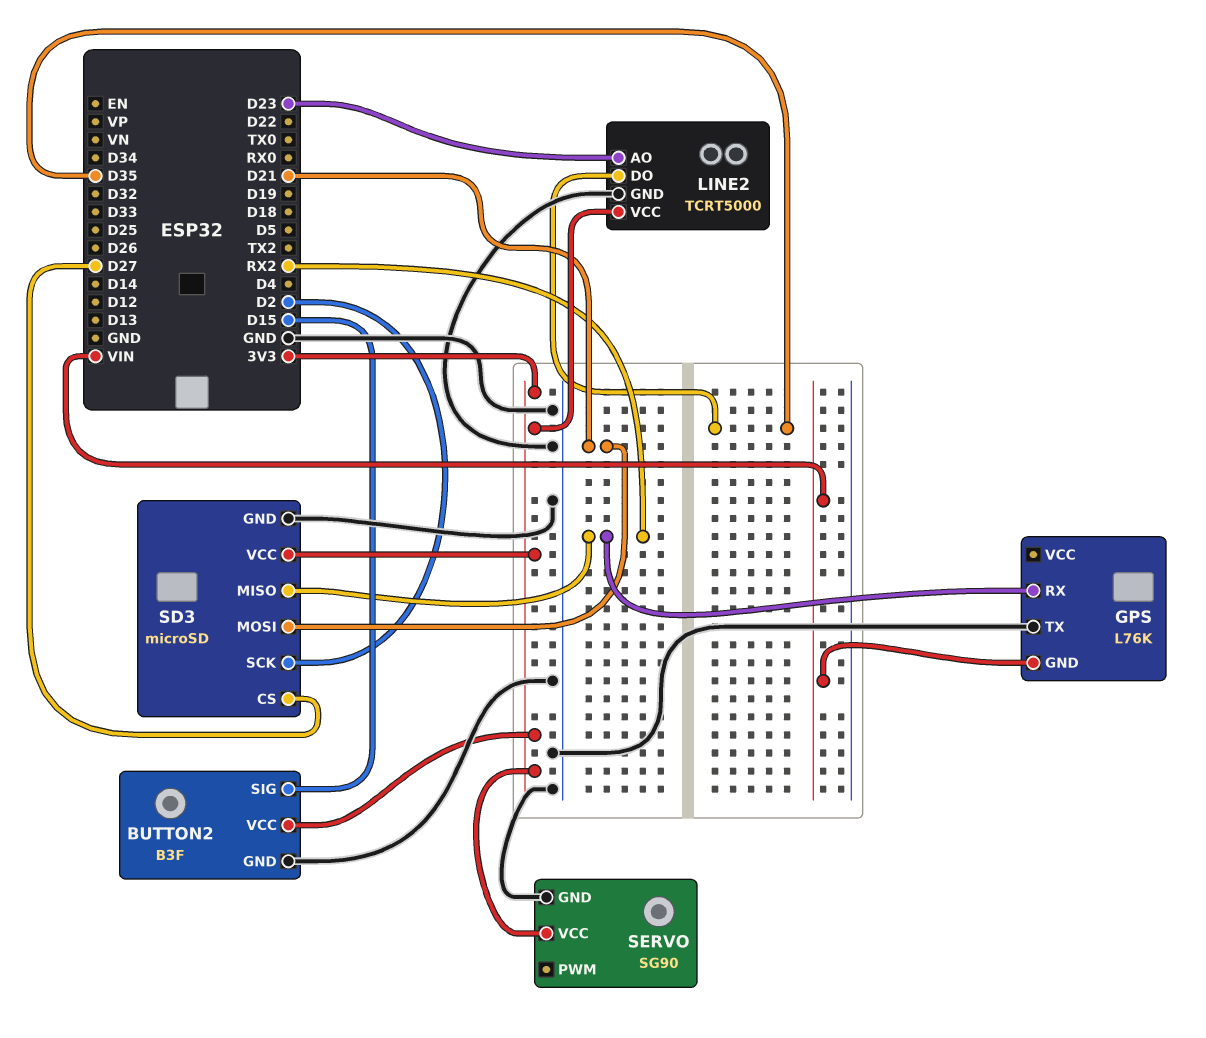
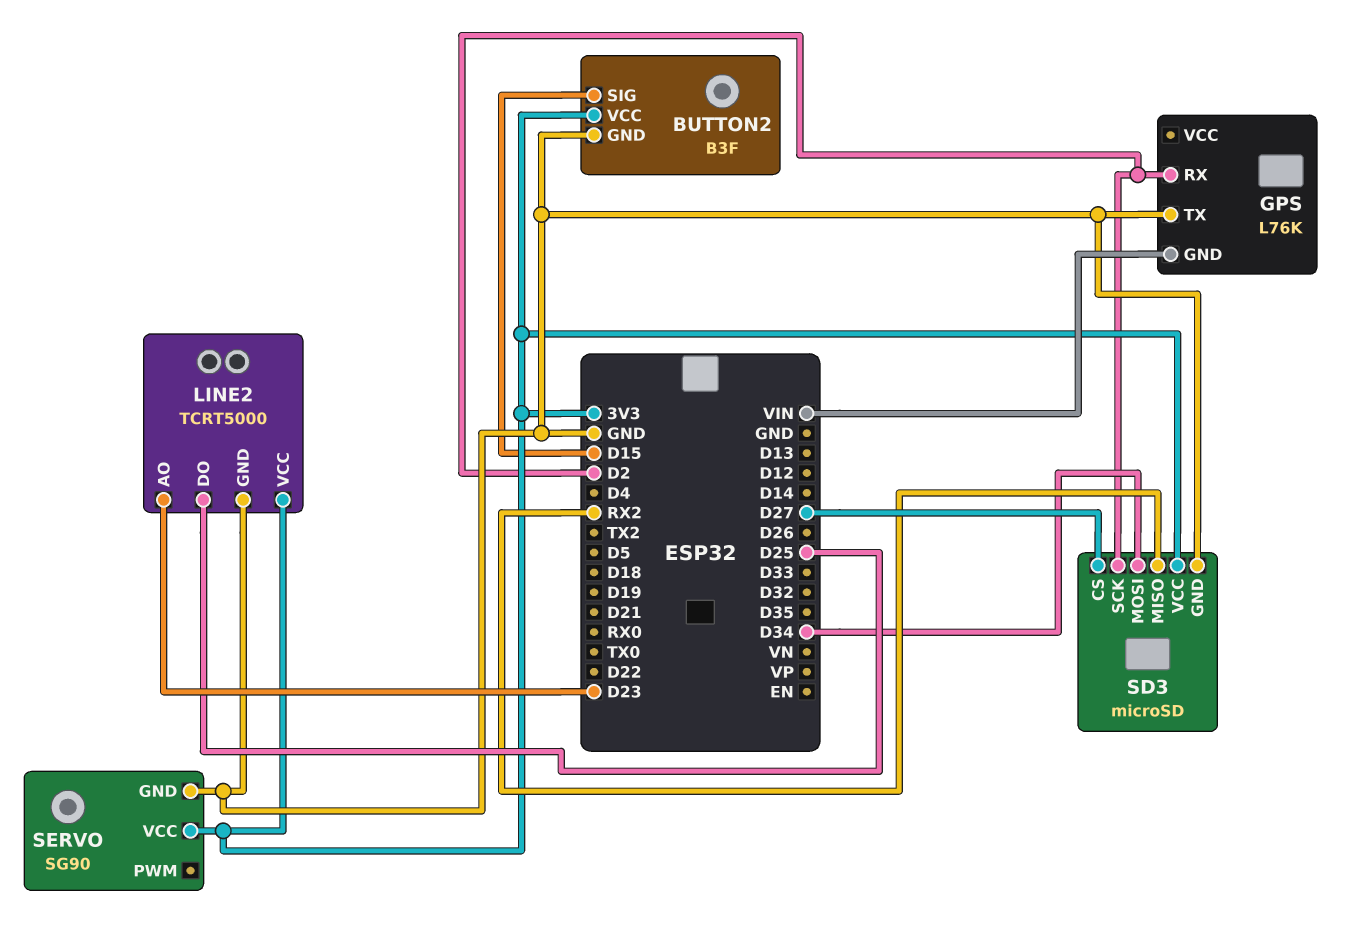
GPS pin RX: RX2 -> D2
LINE2 pin DO: D35 -> D25
SD3 pin MOSI: D21 -> D34

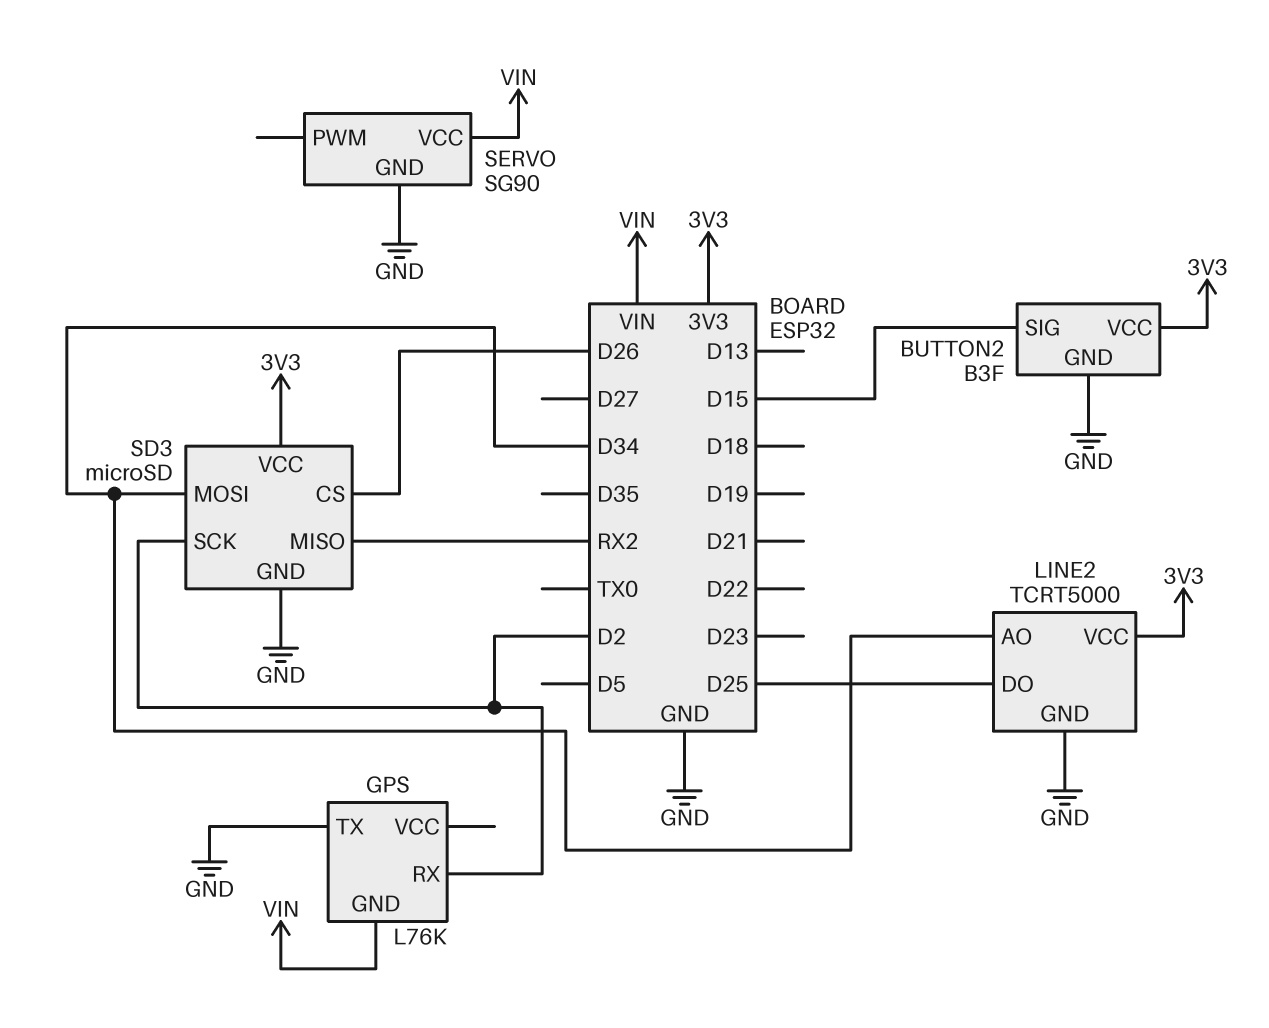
LINE2 pin AO: D23 -> D34
SD3 pin CS: D27 -> D26
SERVO pin VCC: 3V3 -> VIN

